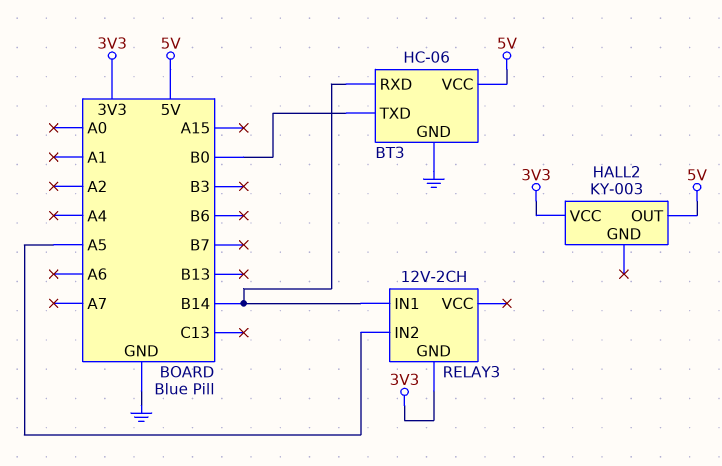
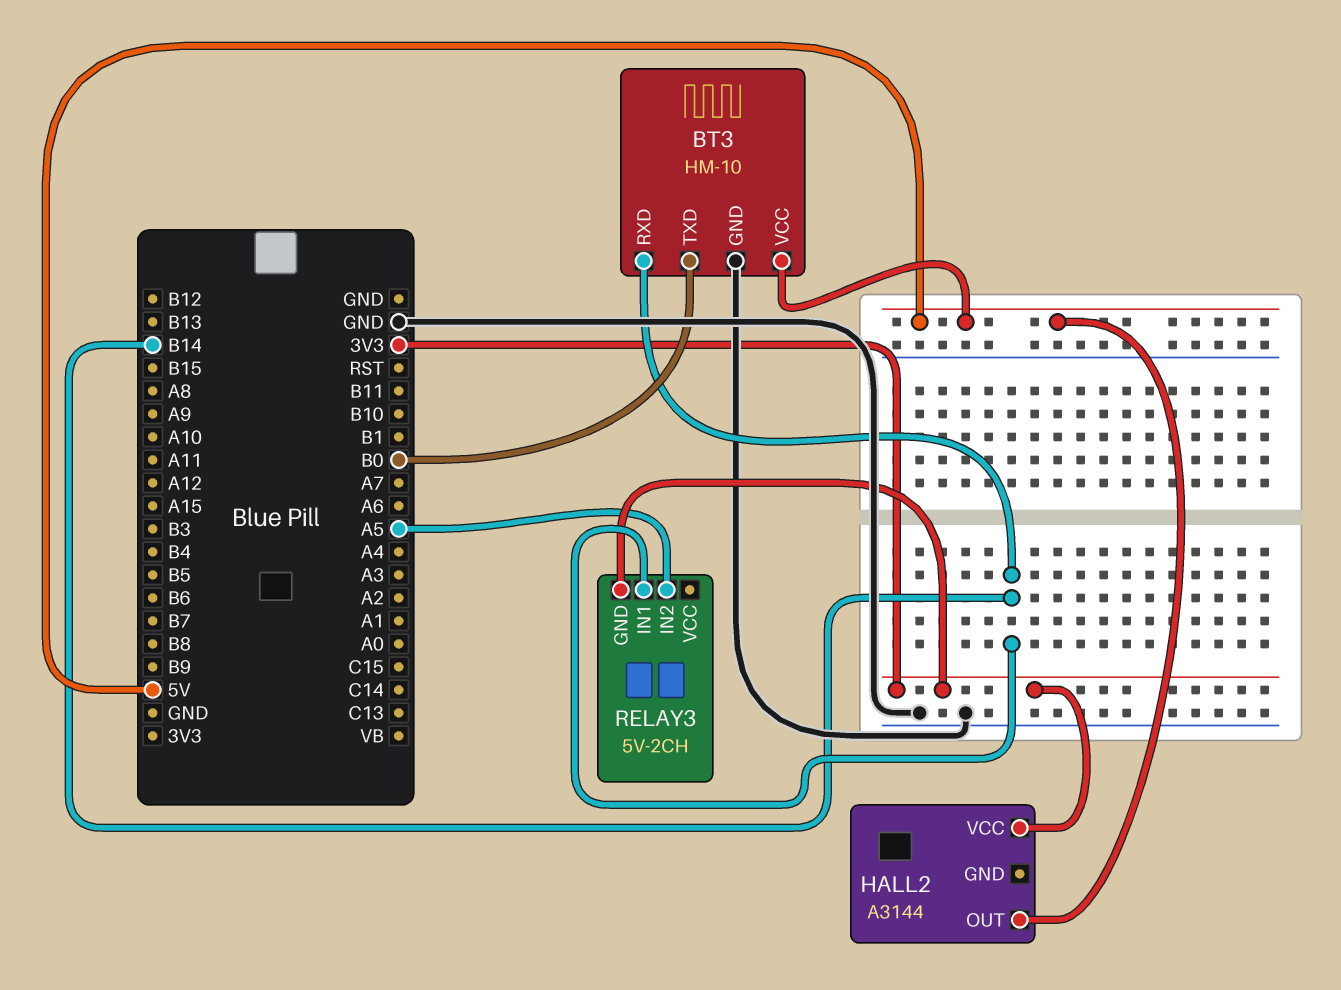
BT3: HC-06 -> HM-10
HALL2: KY-003 -> A3144
RELAY3: 12V-2CH -> 5V-2CH

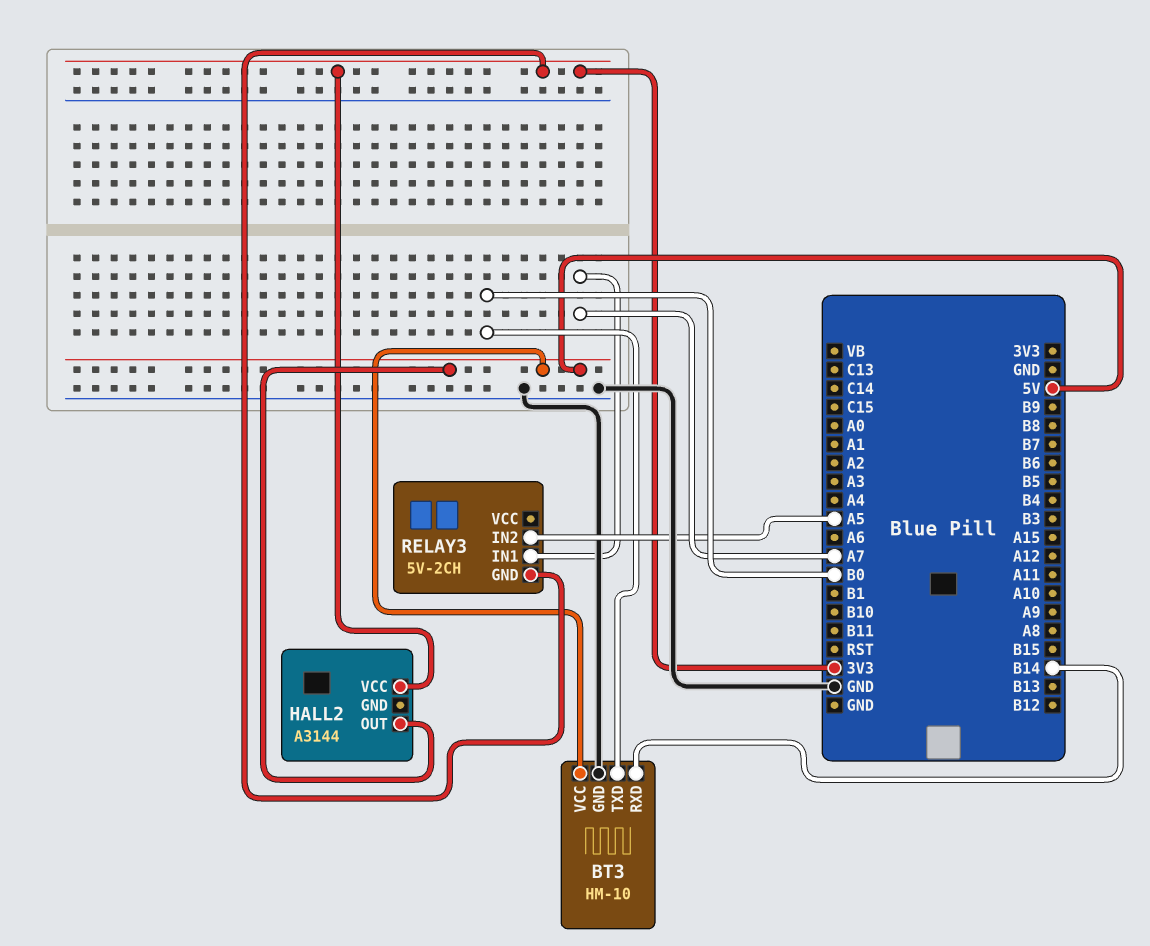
RELAY3 pin IN1: B14 -> A7

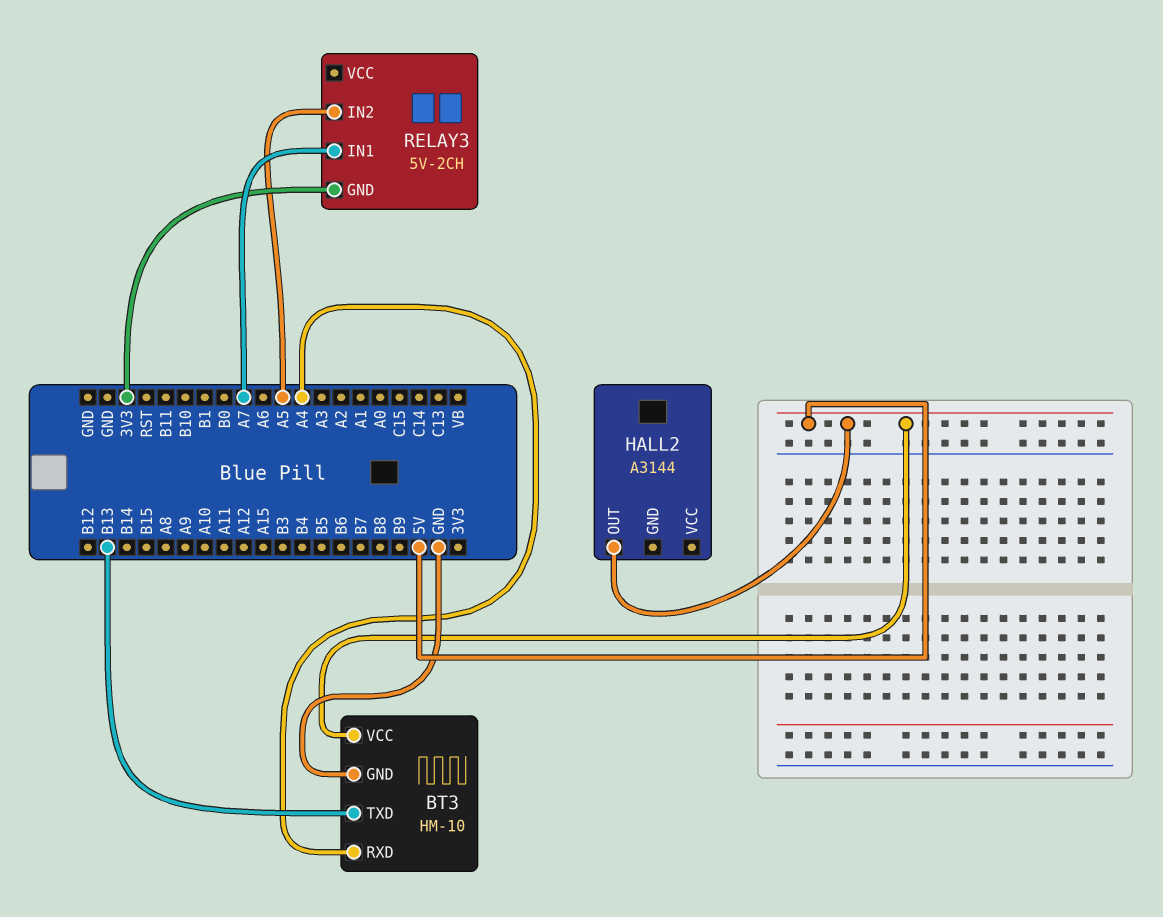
BT3 pin RXD: B14 -> A4
BT3 pin TXD: B0 -> B13
HALL2 pin VCC: 3V3 -> none

